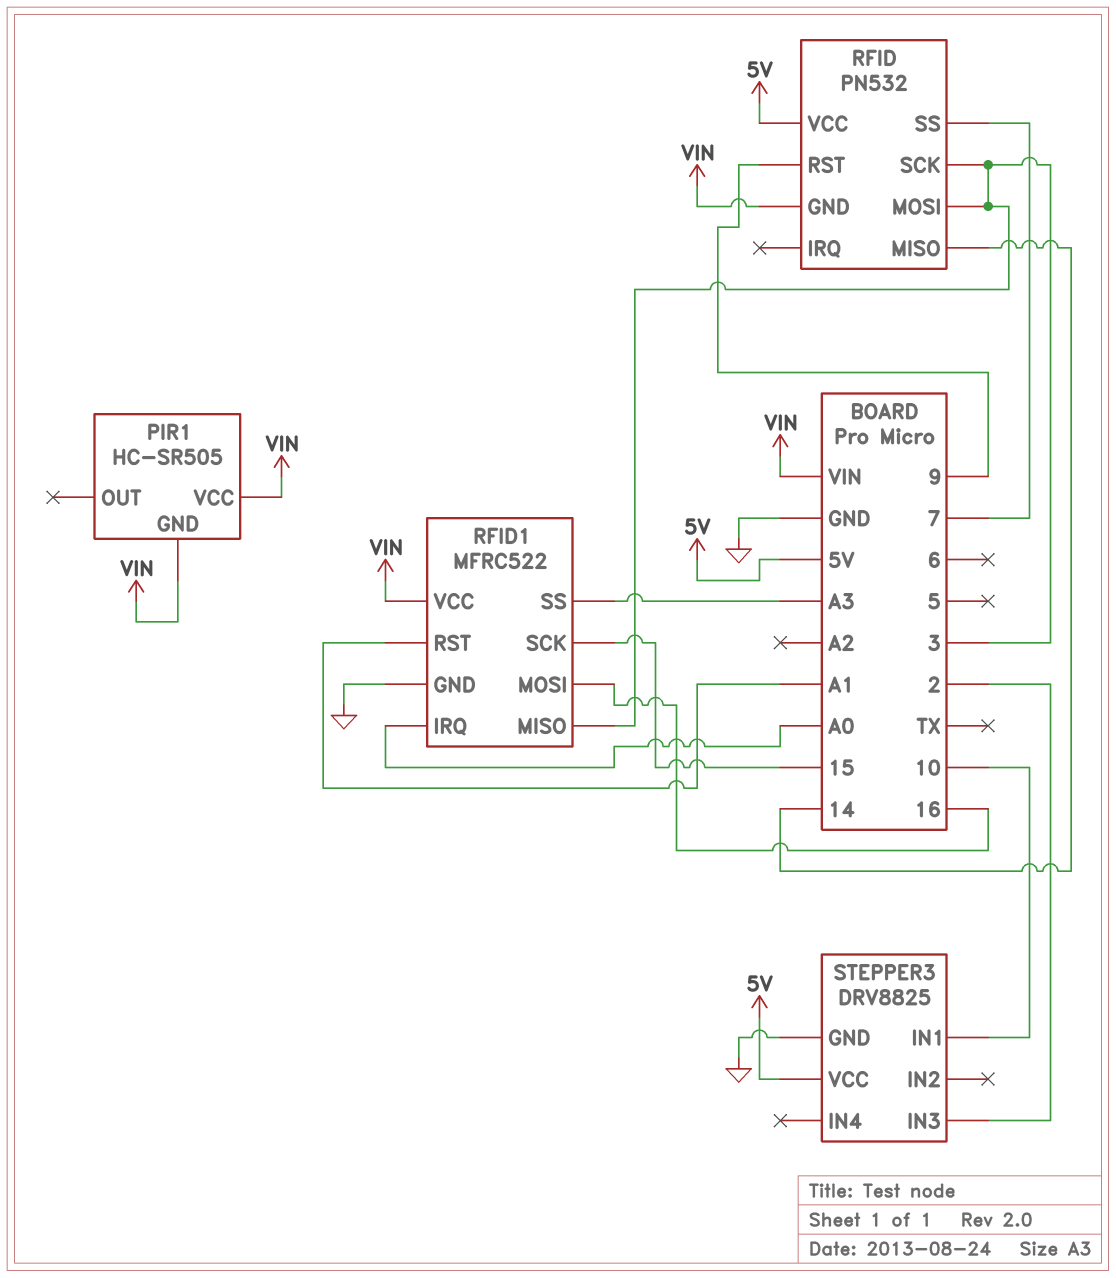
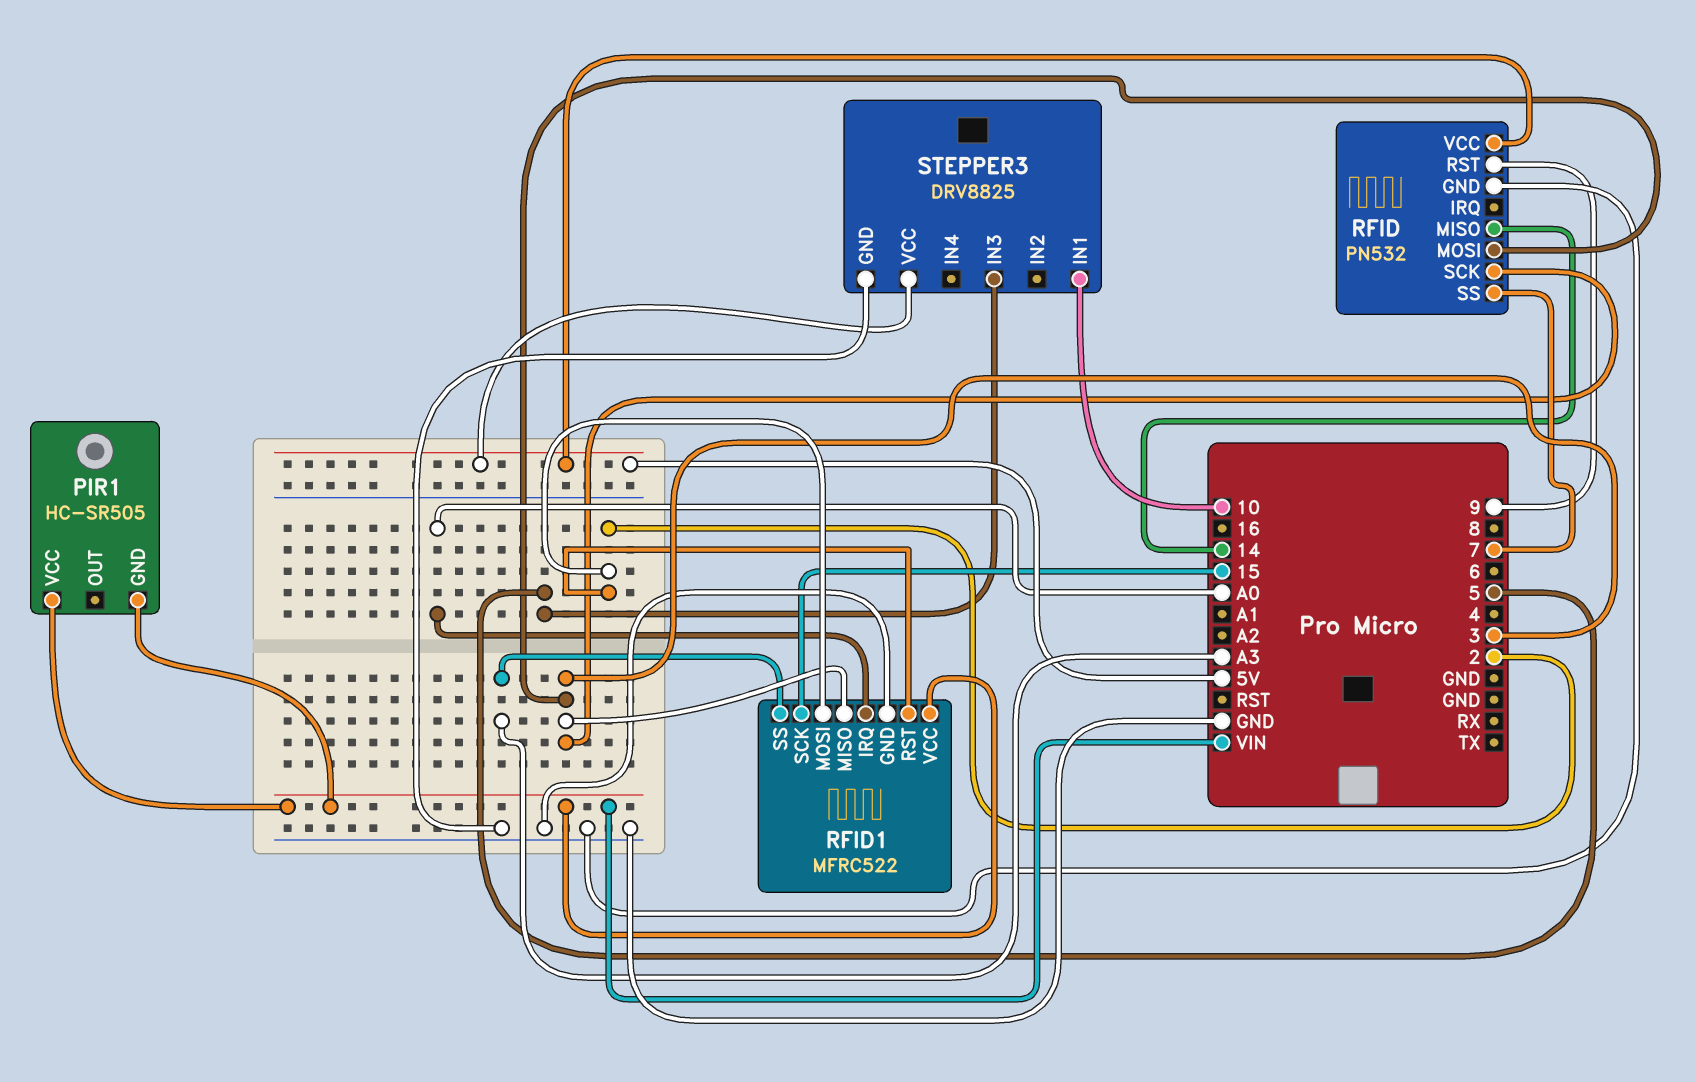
RFID pin GND: VIN -> GND
RFID1 pin MOSI: 16 -> 2
RFID1 pin RST: A1 -> 2
STEPPER3 pin IN3: 2 -> 5

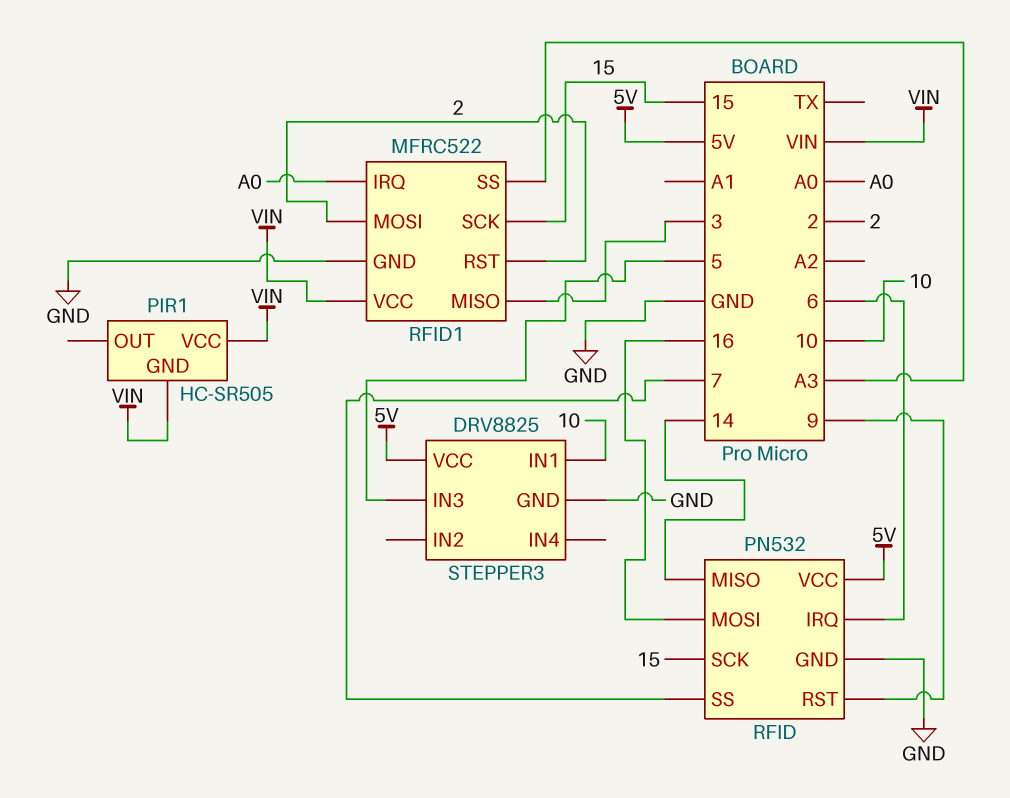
RFID pin IRQ: none -> 6
RFID pin MOSI: 3 -> 16
RFID pin SCK: 3 -> 15

